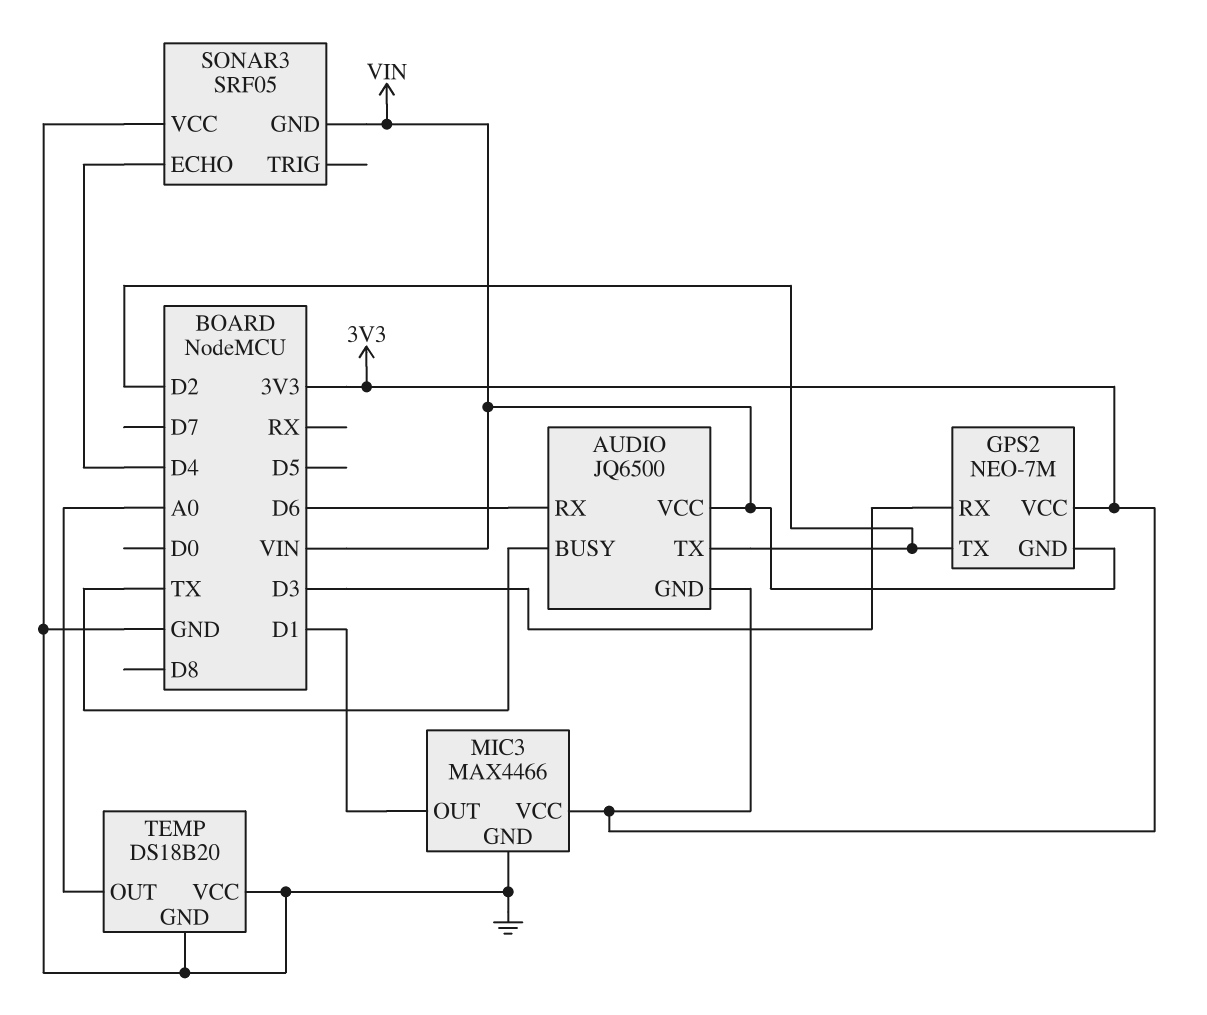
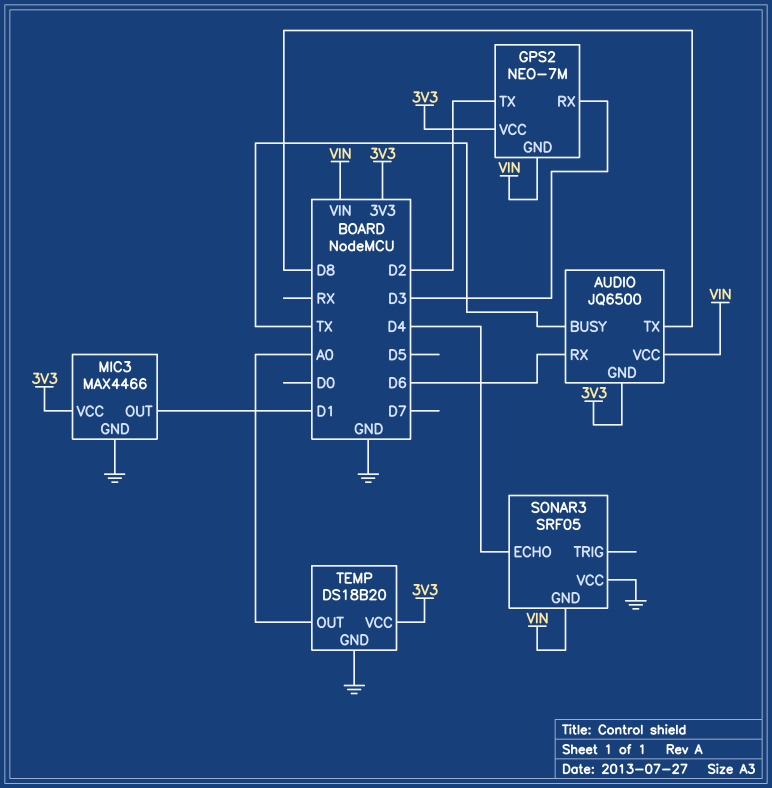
AUDIO pin TX: D2 -> D8
TEMP pin VCC: GND -> 3V3

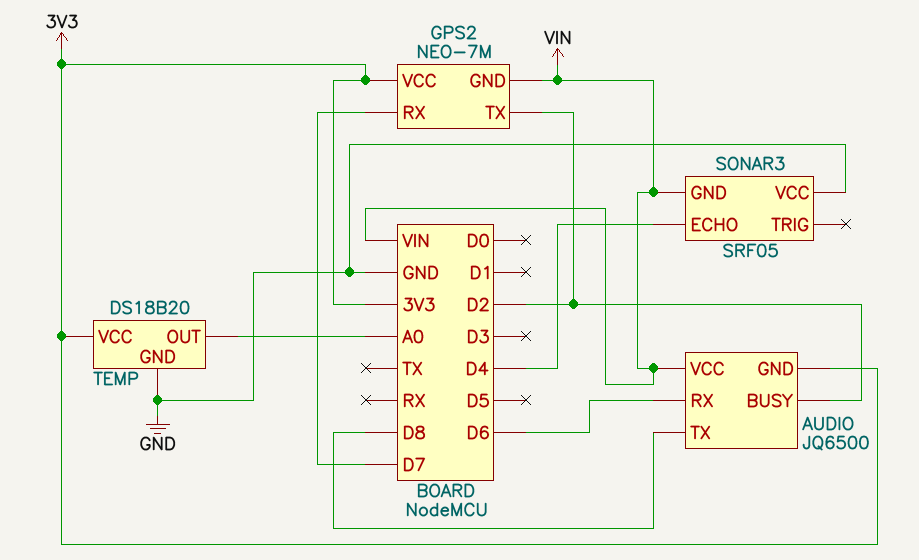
AUDIO pin BUSY: TX -> D2
GPS2 pin RX: D3 -> D7
MIC3: MAX4466 -> none
MIC3 pin GND: GND -> none
MIC3 pin OUT: D1 -> none
MIC3 pin VCC: 3V3 -> none

